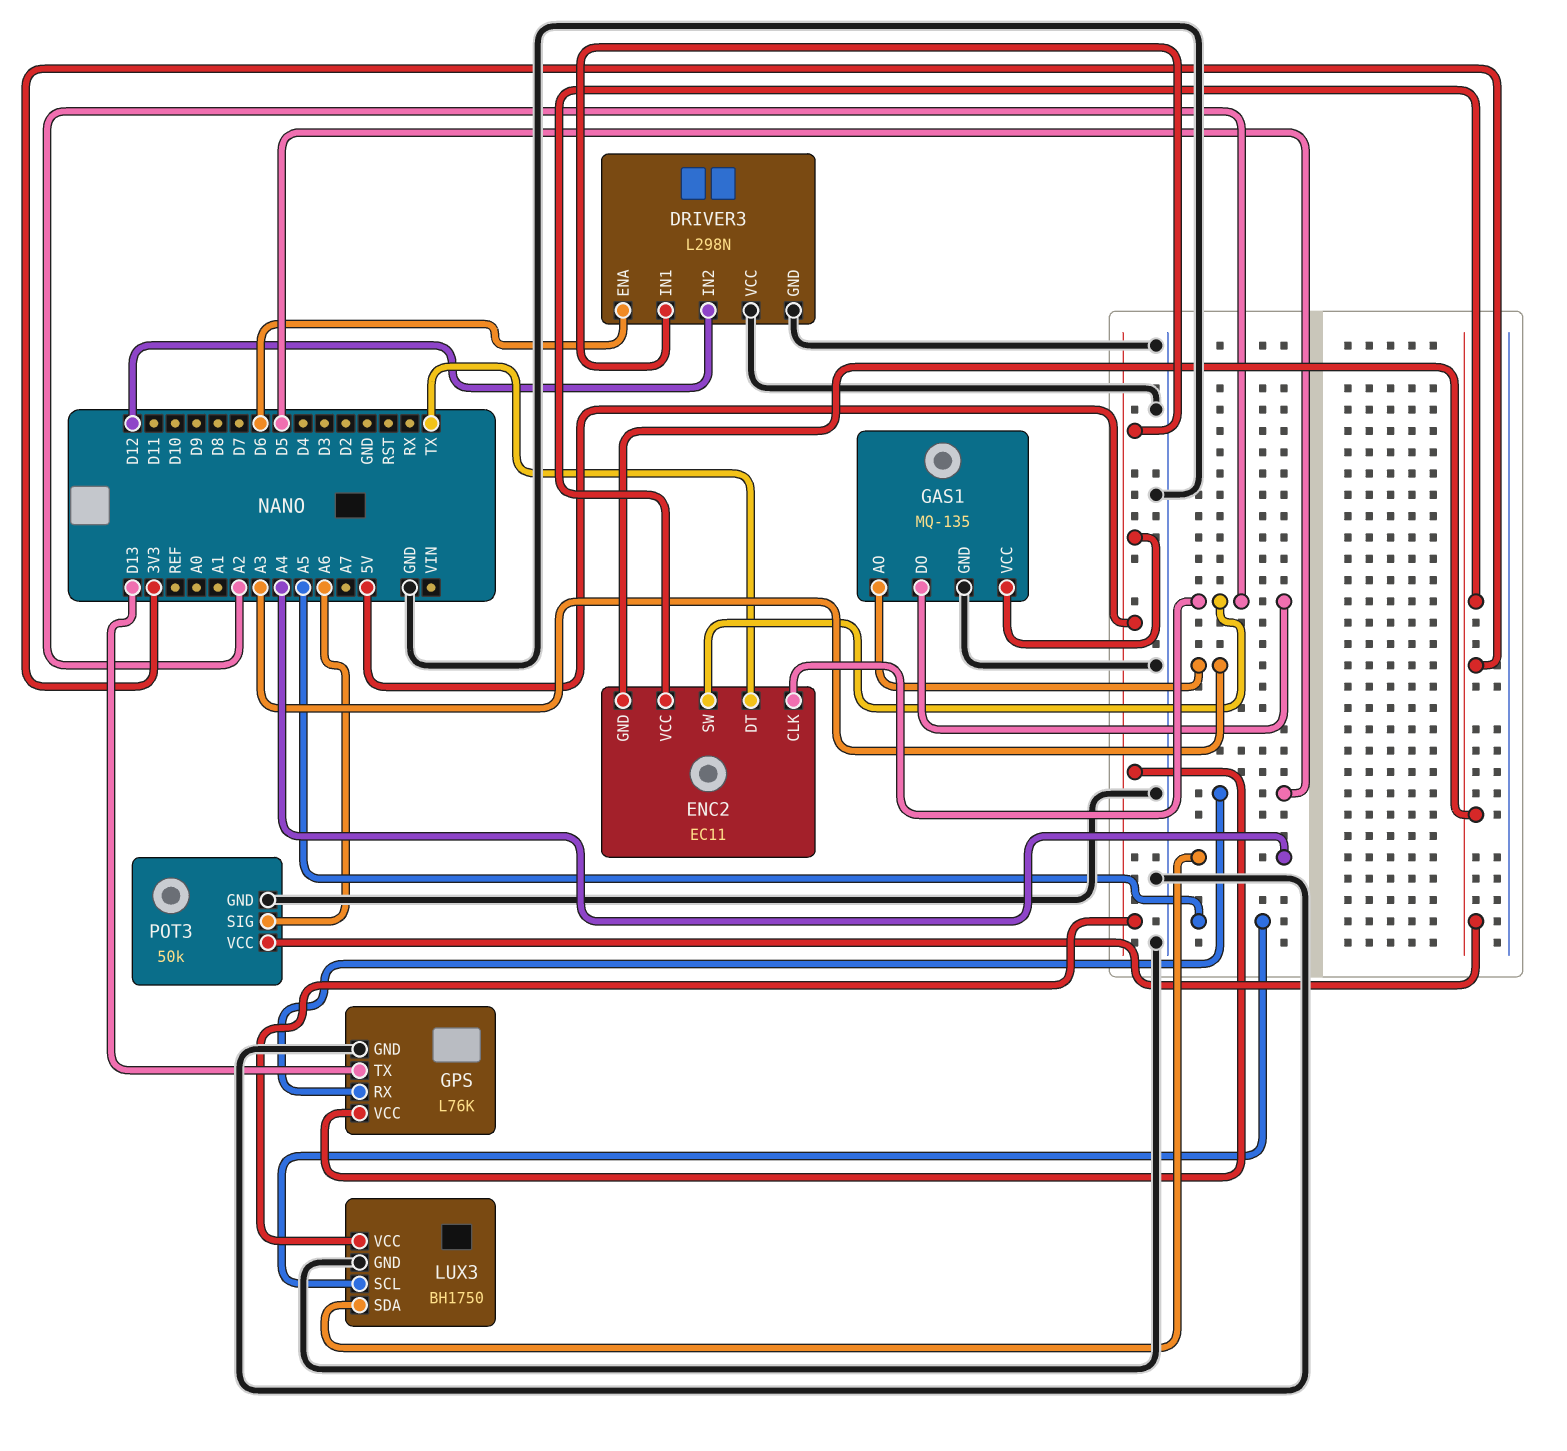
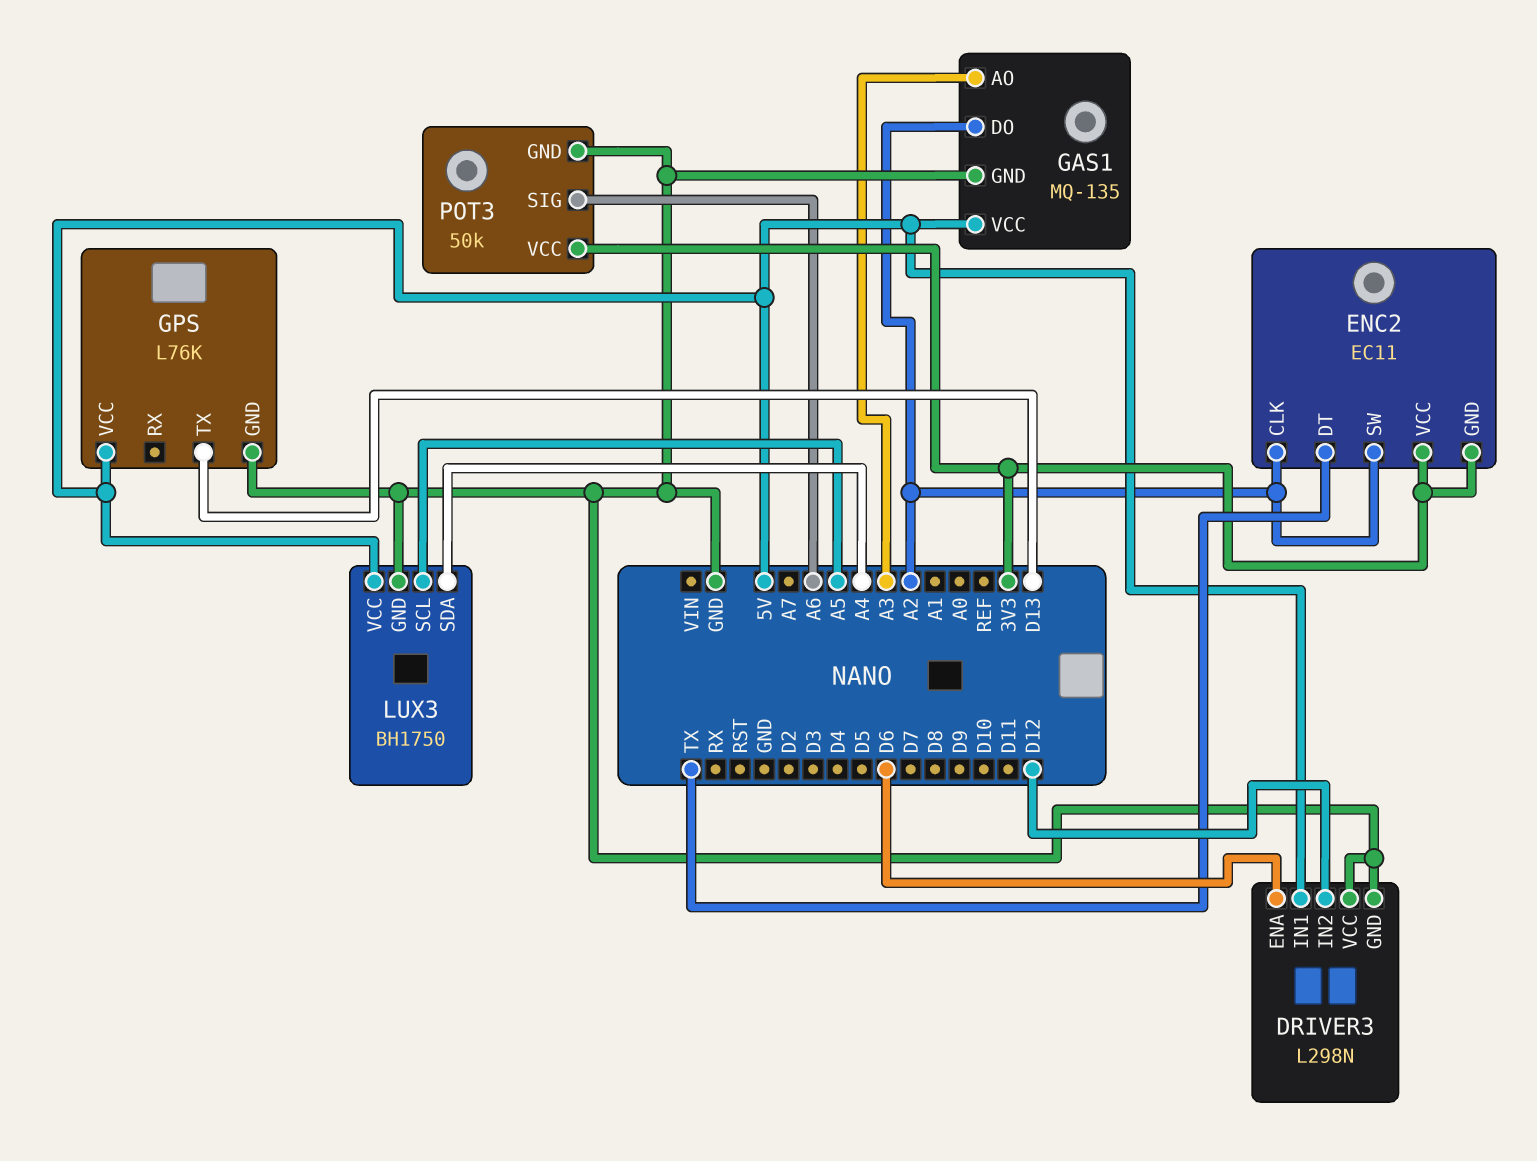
GPS pin RX: D5 -> none

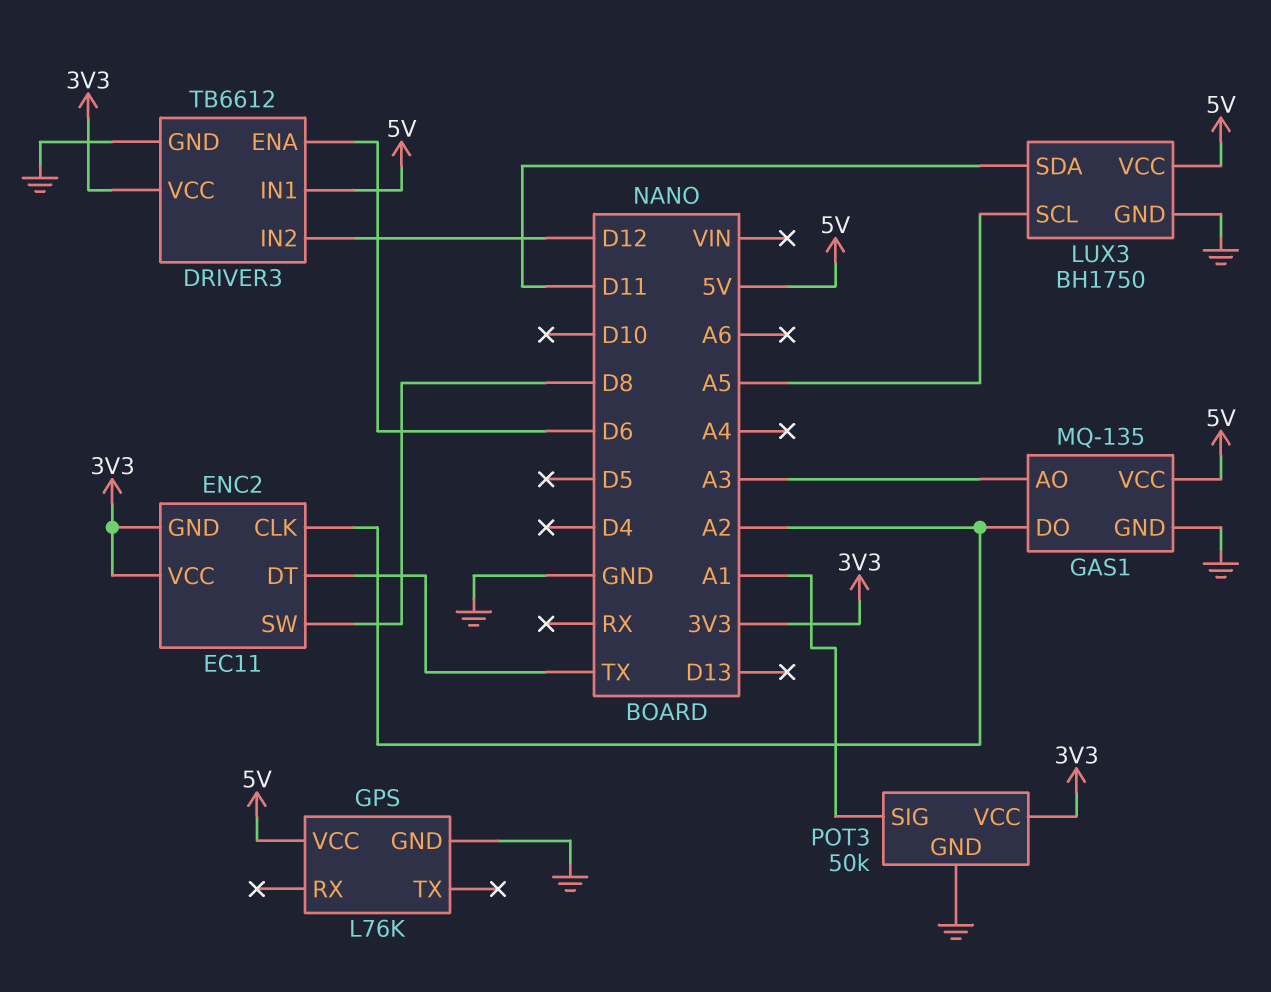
DRIVER3: L298N -> TB6612
DRIVER3 pin VCC: GND -> 3V3
ENC2 pin SW: A2 -> D8
GPS pin TX: D13 -> none
LUX3 pin SDA: A4 -> D11
POT3 pin SIG: A6 -> A1

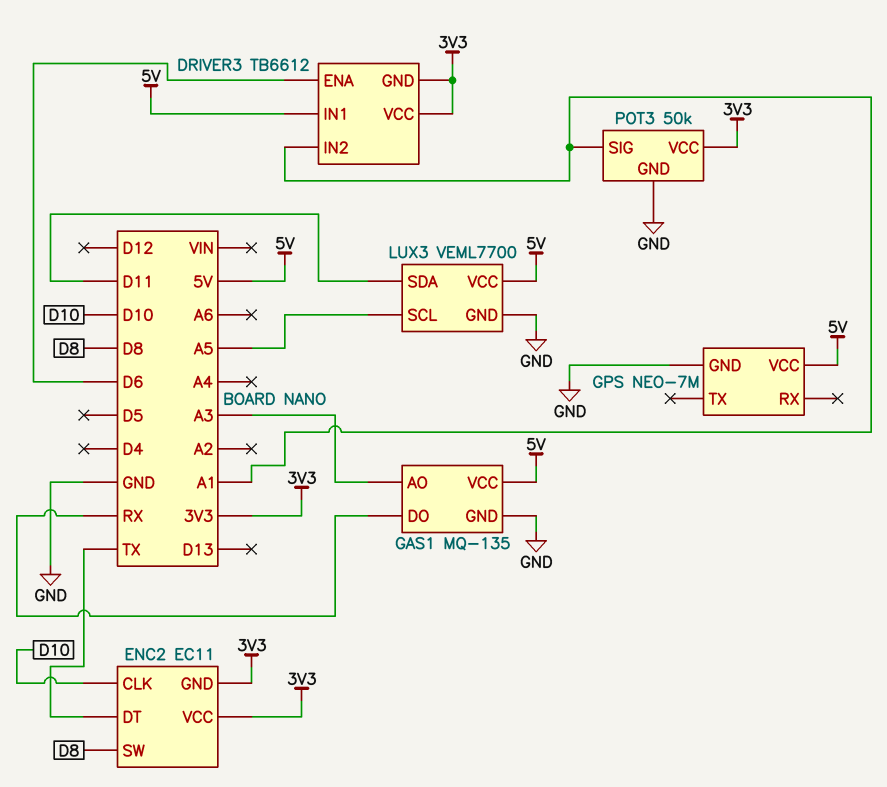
DRIVER3 pin GND: GND -> 3V3
DRIVER3 pin IN2: D12 -> A1
ENC2 pin CLK: A2 -> D10
GAS1 pin DO: A2 -> RX
GPS: L76K -> NEO-7M
LUX3: BH1750 -> VEML7700

